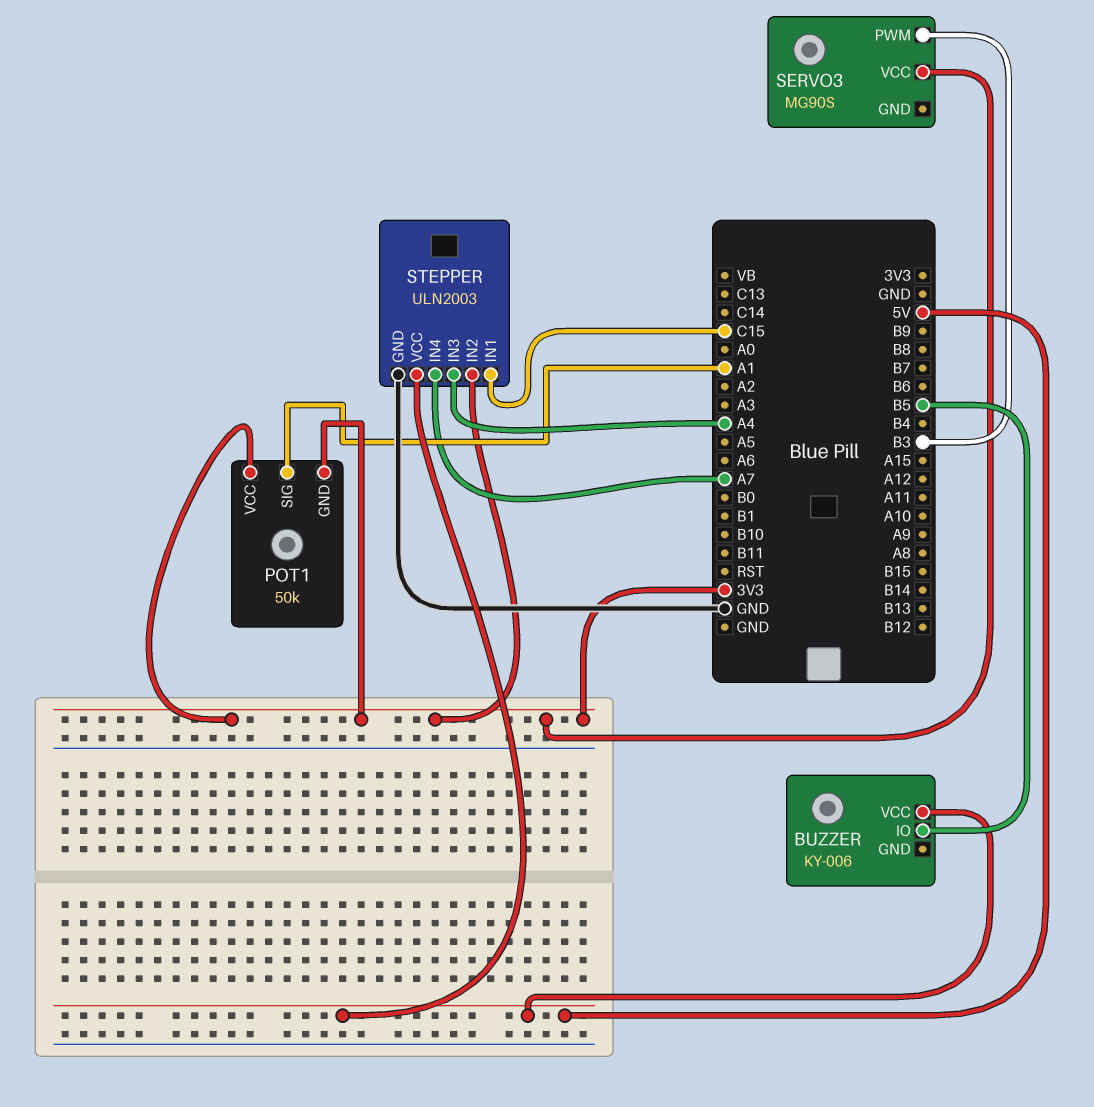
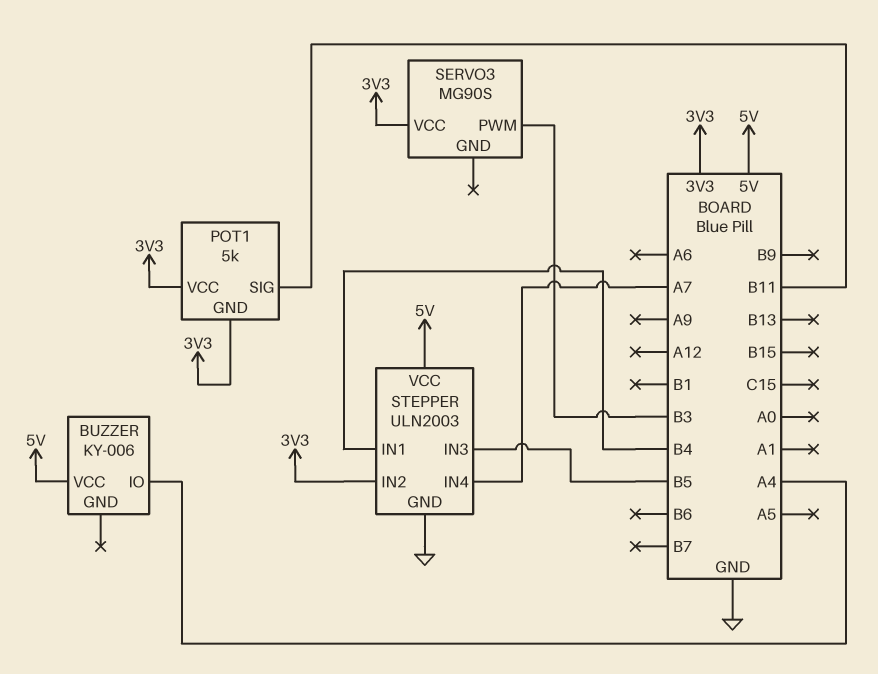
BUZZER pin IO: B5 -> A4
POT1: 50k -> 5k
POT1 pin SIG: A1 -> B11
STEPPER pin IN1: C15 -> B4
STEPPER pin IN3: A4 -> B5

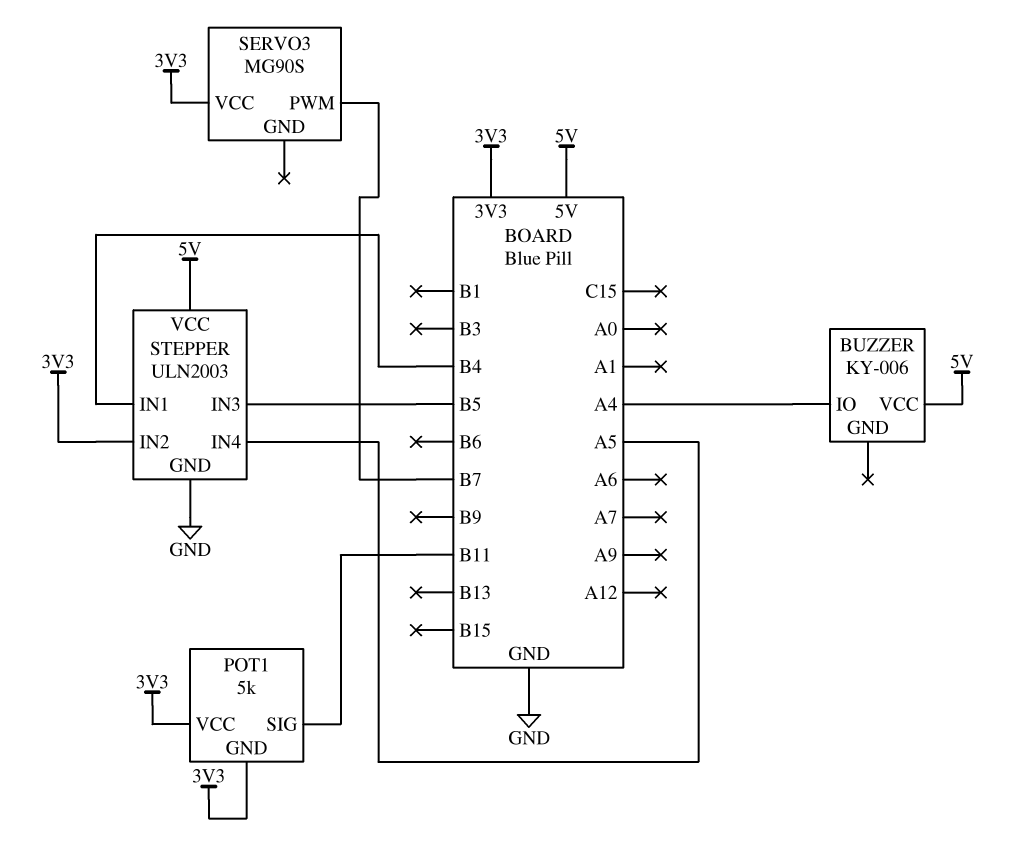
SERVO3 pin PWM: B3 -> B7
STEPPER pin IN4: A7 -> A5

